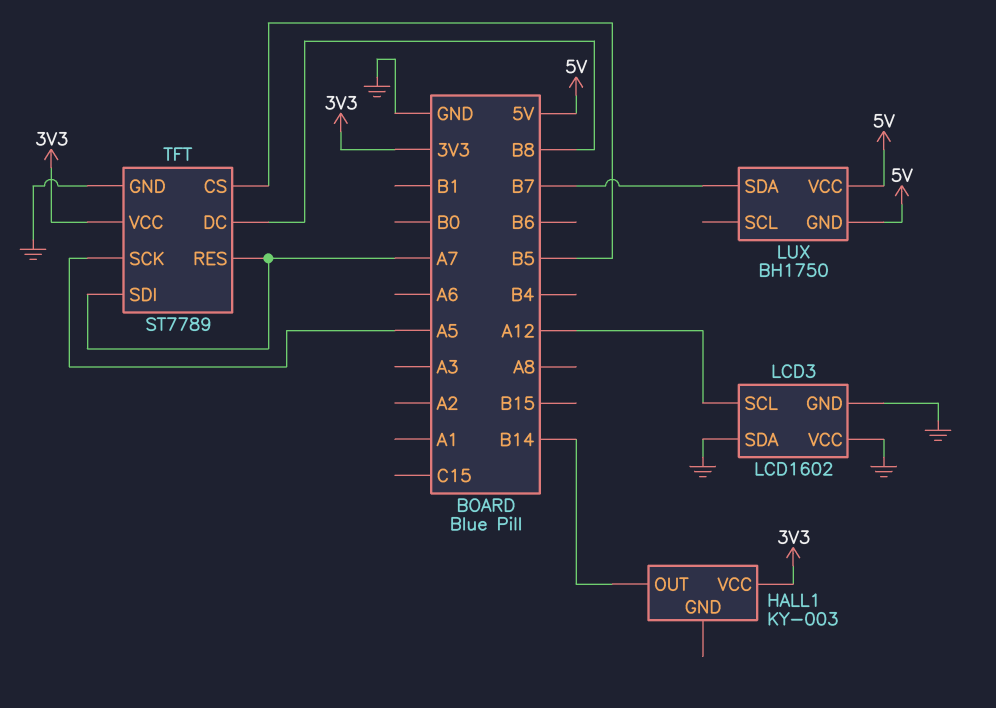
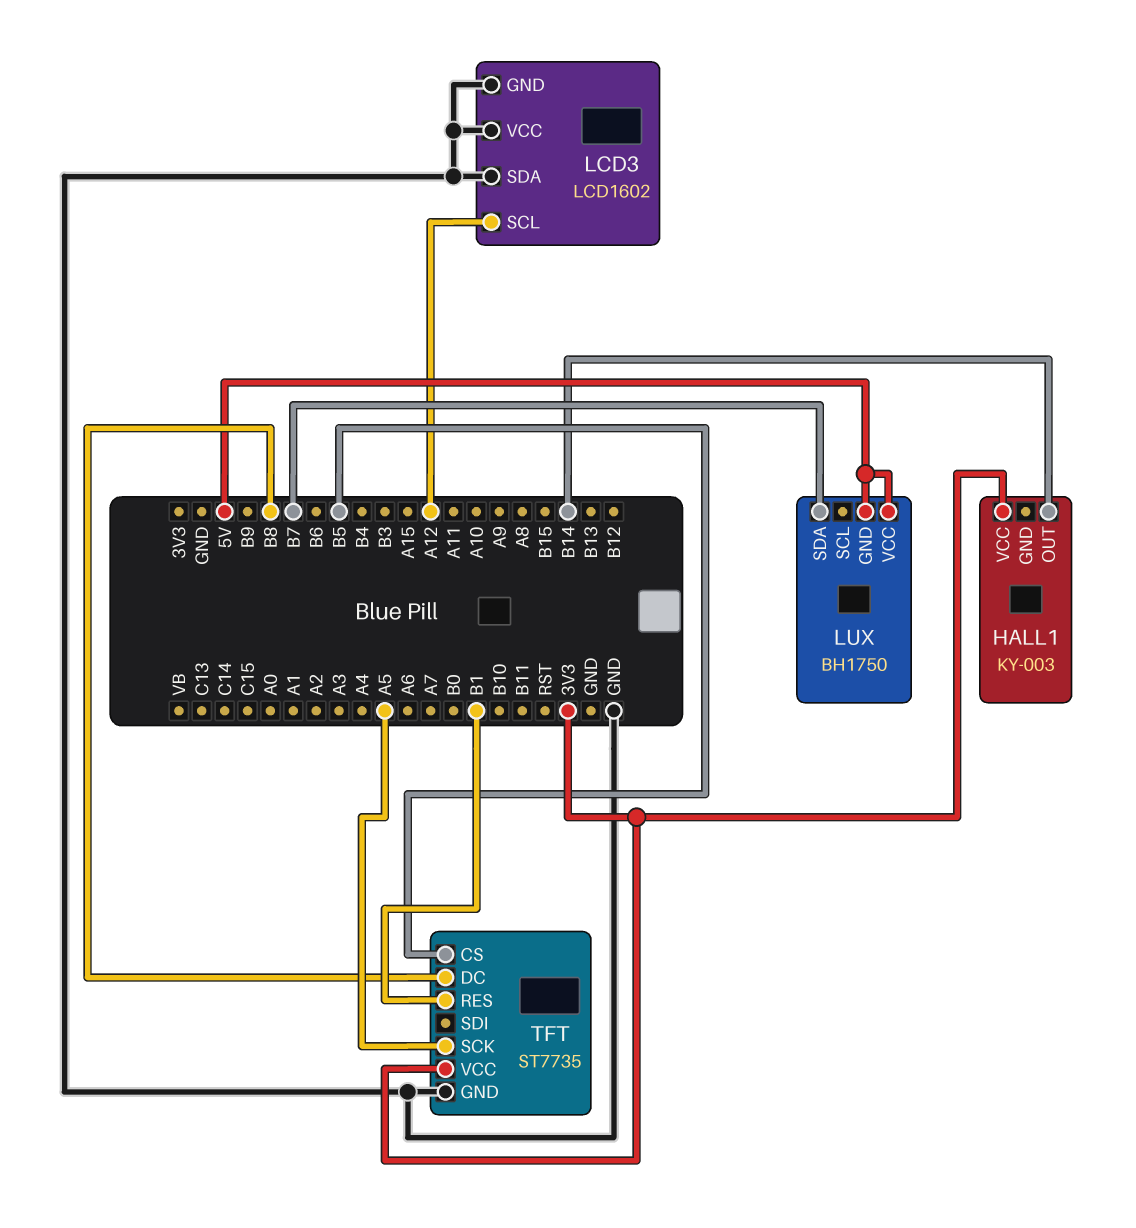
TFT: ST7789 -> ST7735
TFT pin RES: A7 -> B1
TFT pin SDI: A7 -> none

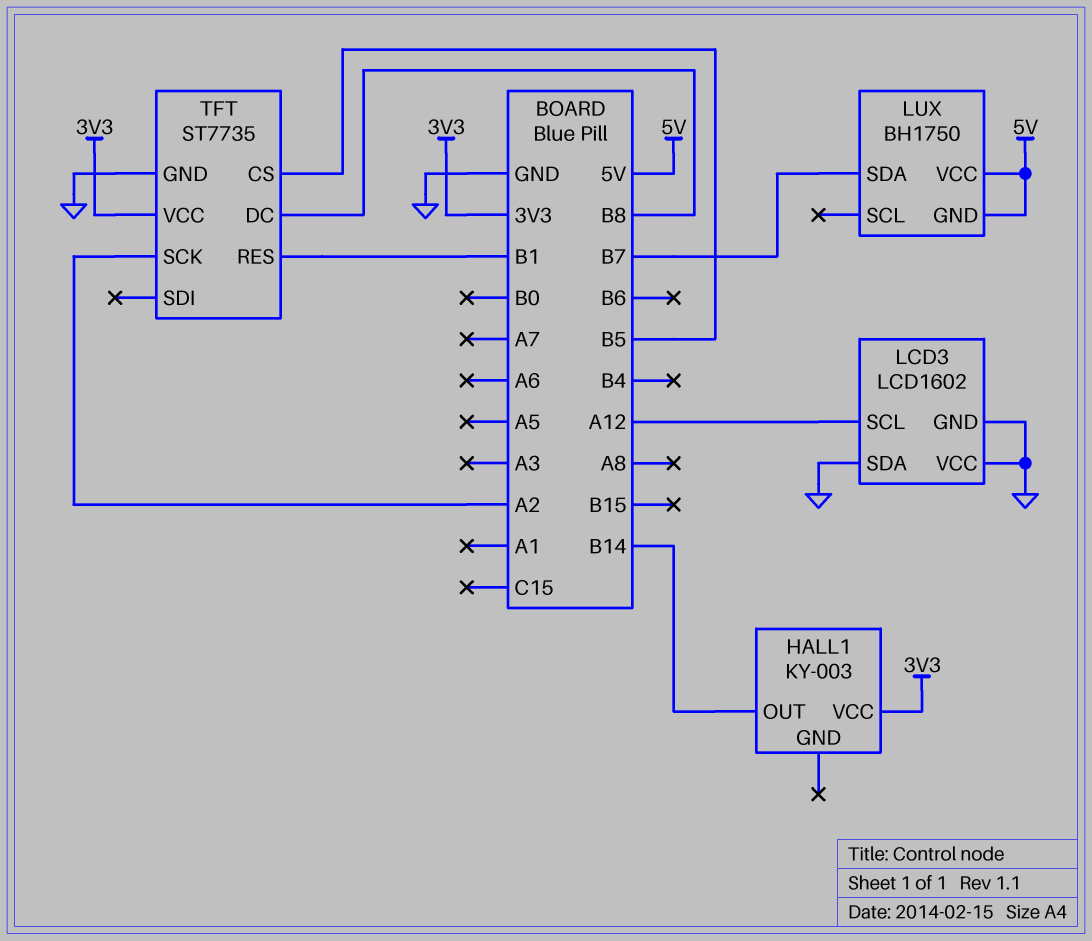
TFT pin SCK: A5 -> A2

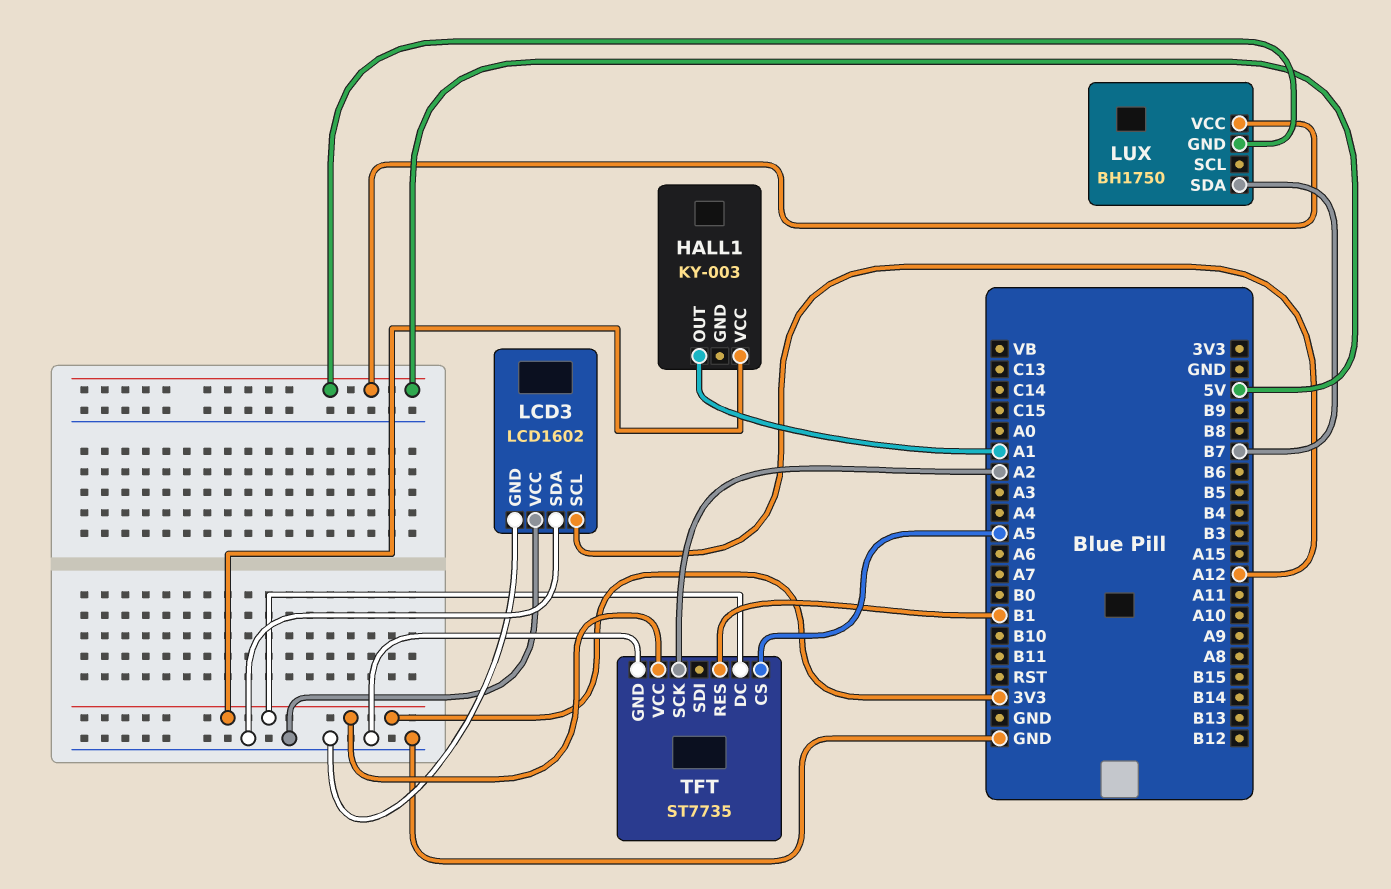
HALL1 pin OUT: B14 -> A1
TFT pin CS: B5 -> A5
TFT pin DC: B8 -> 3V3

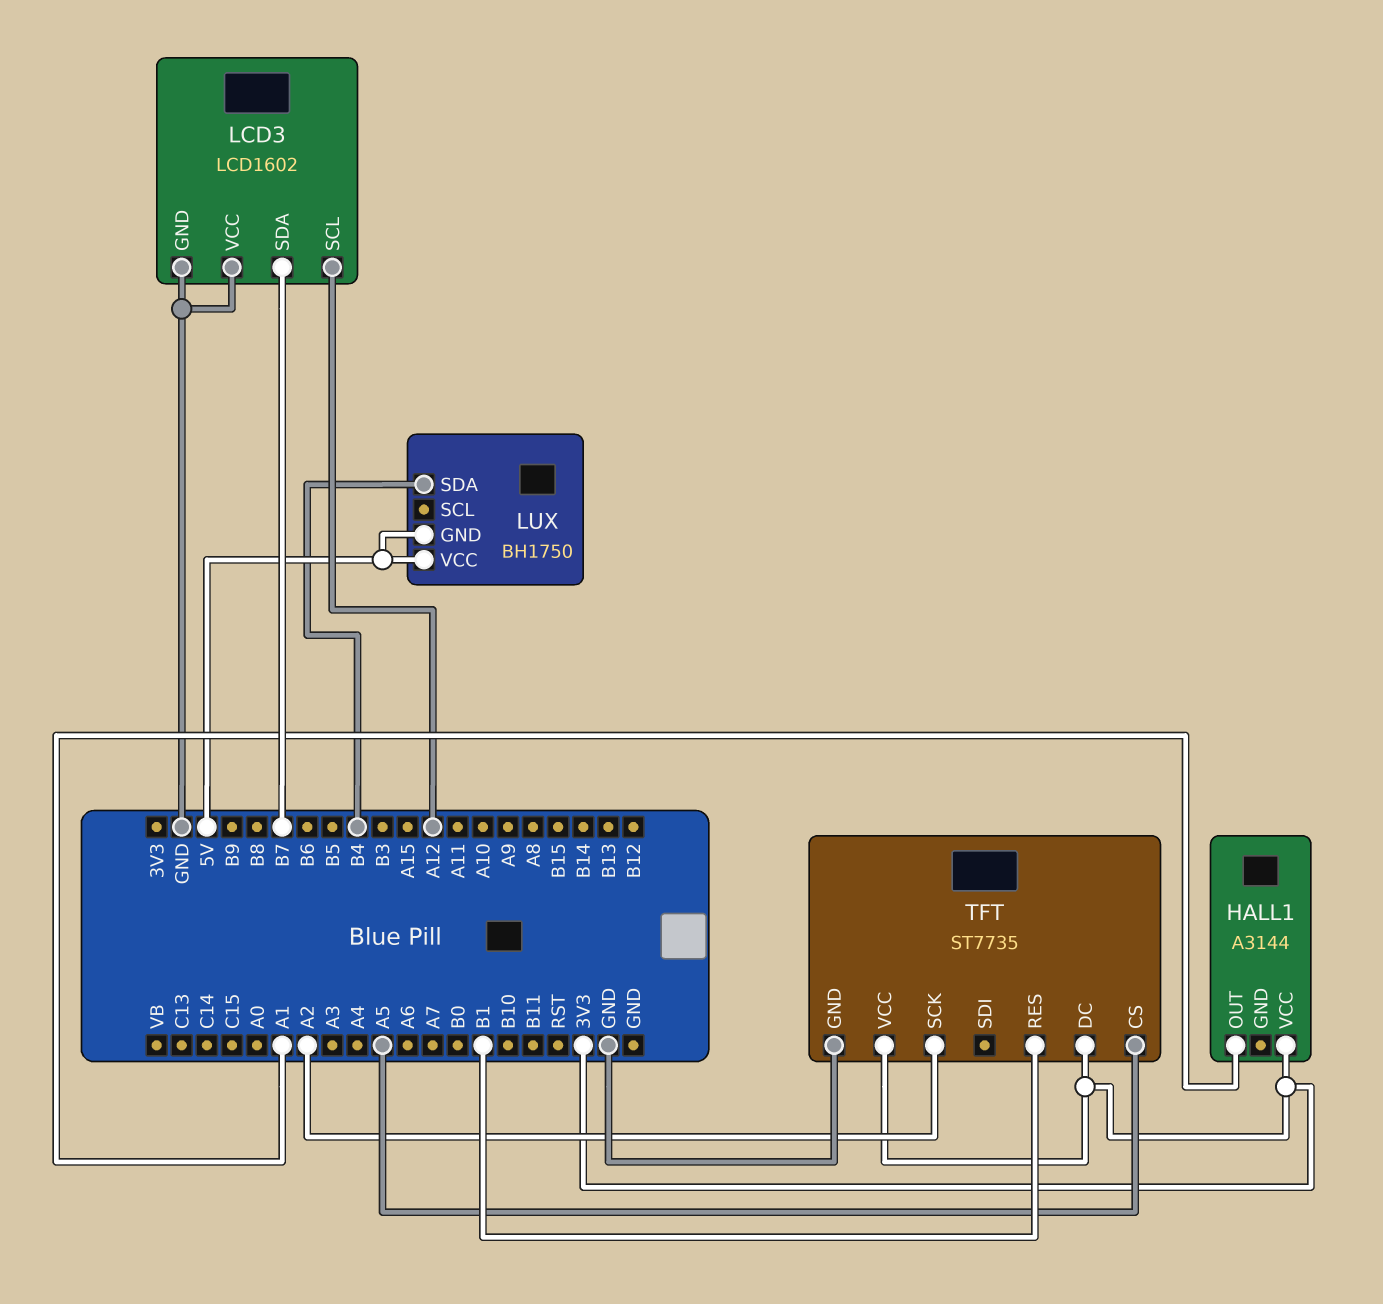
HALL1: KY-003 -> A3144
LCD3 pin SDA: GND -> B7
LUX pin SDA: B7 -> B4

